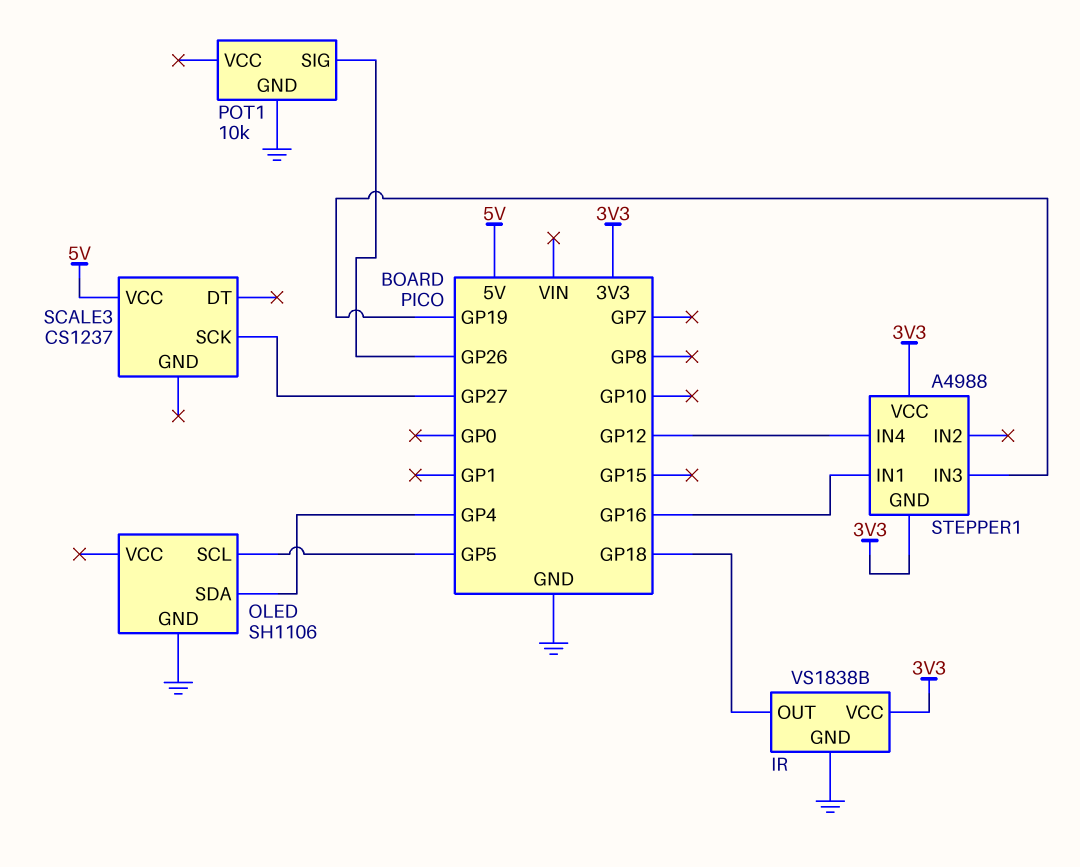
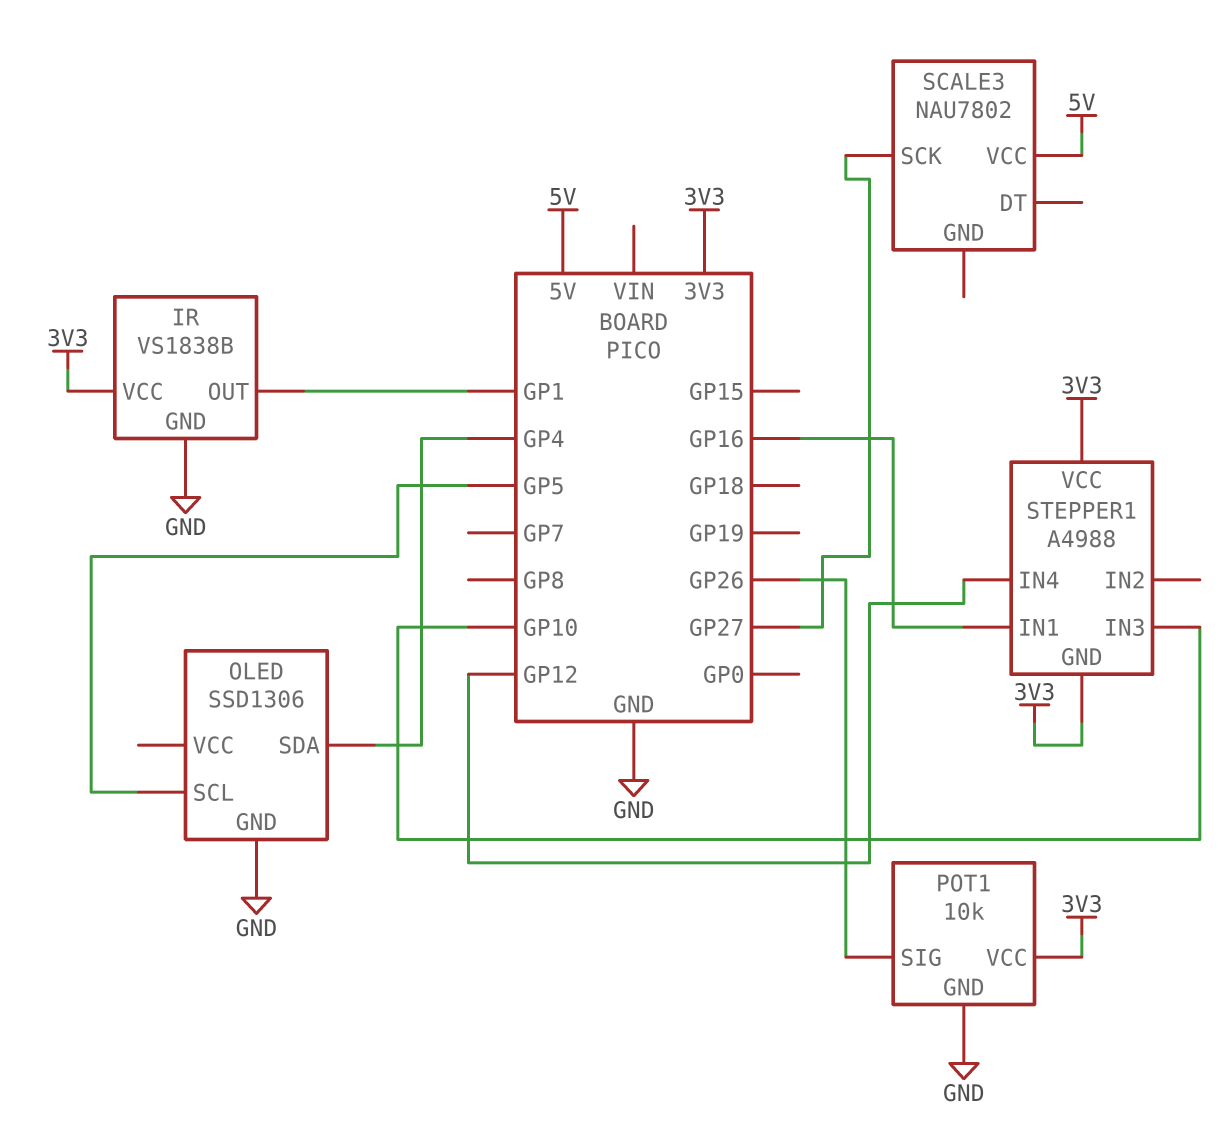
IR pin OUT: GP18 -> GP1
OLED: SH1106 -> SSD1306
POT1 pin VCC: none -> 3V3
SCALE3: CS1237 -> NAU7802
STEPPER1 pin IN3: GP19 -> GP10

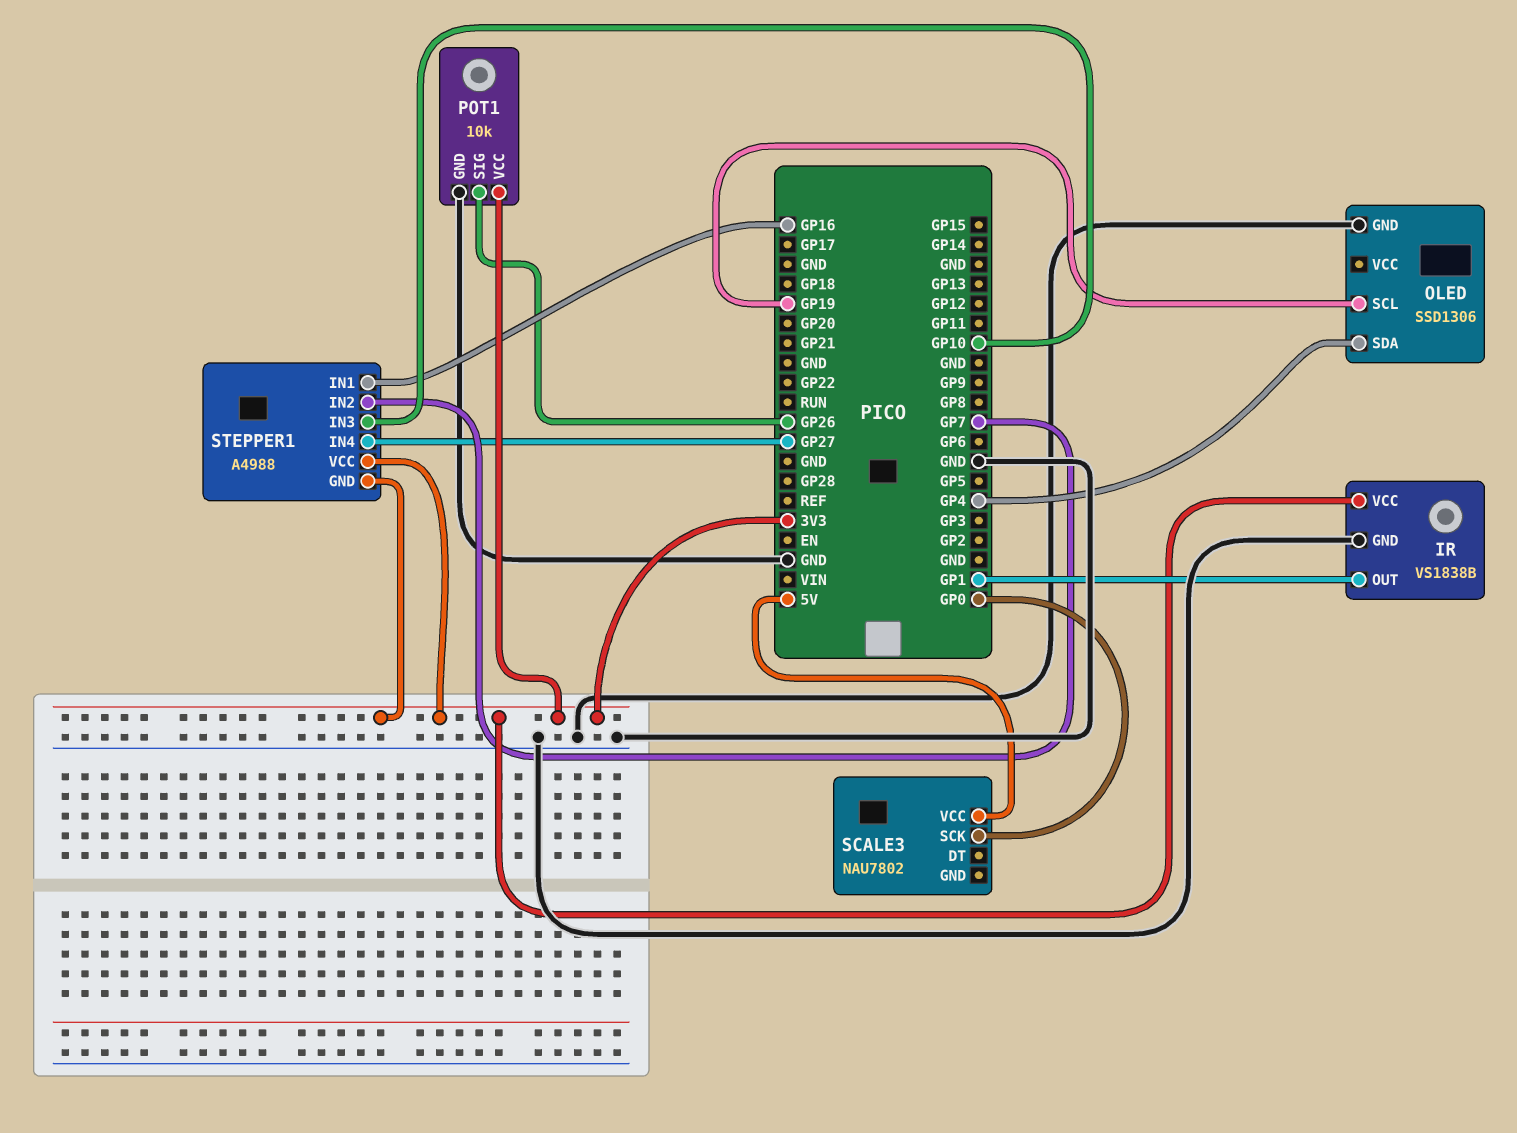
OLED pin SCL: GP5 -> GP19
SCALE3 pin SCK: GP27 -> GP0
STEPPER1 pin IN2: none -> GP7
STEPPER1 pin IN4: GP12 -> GP27

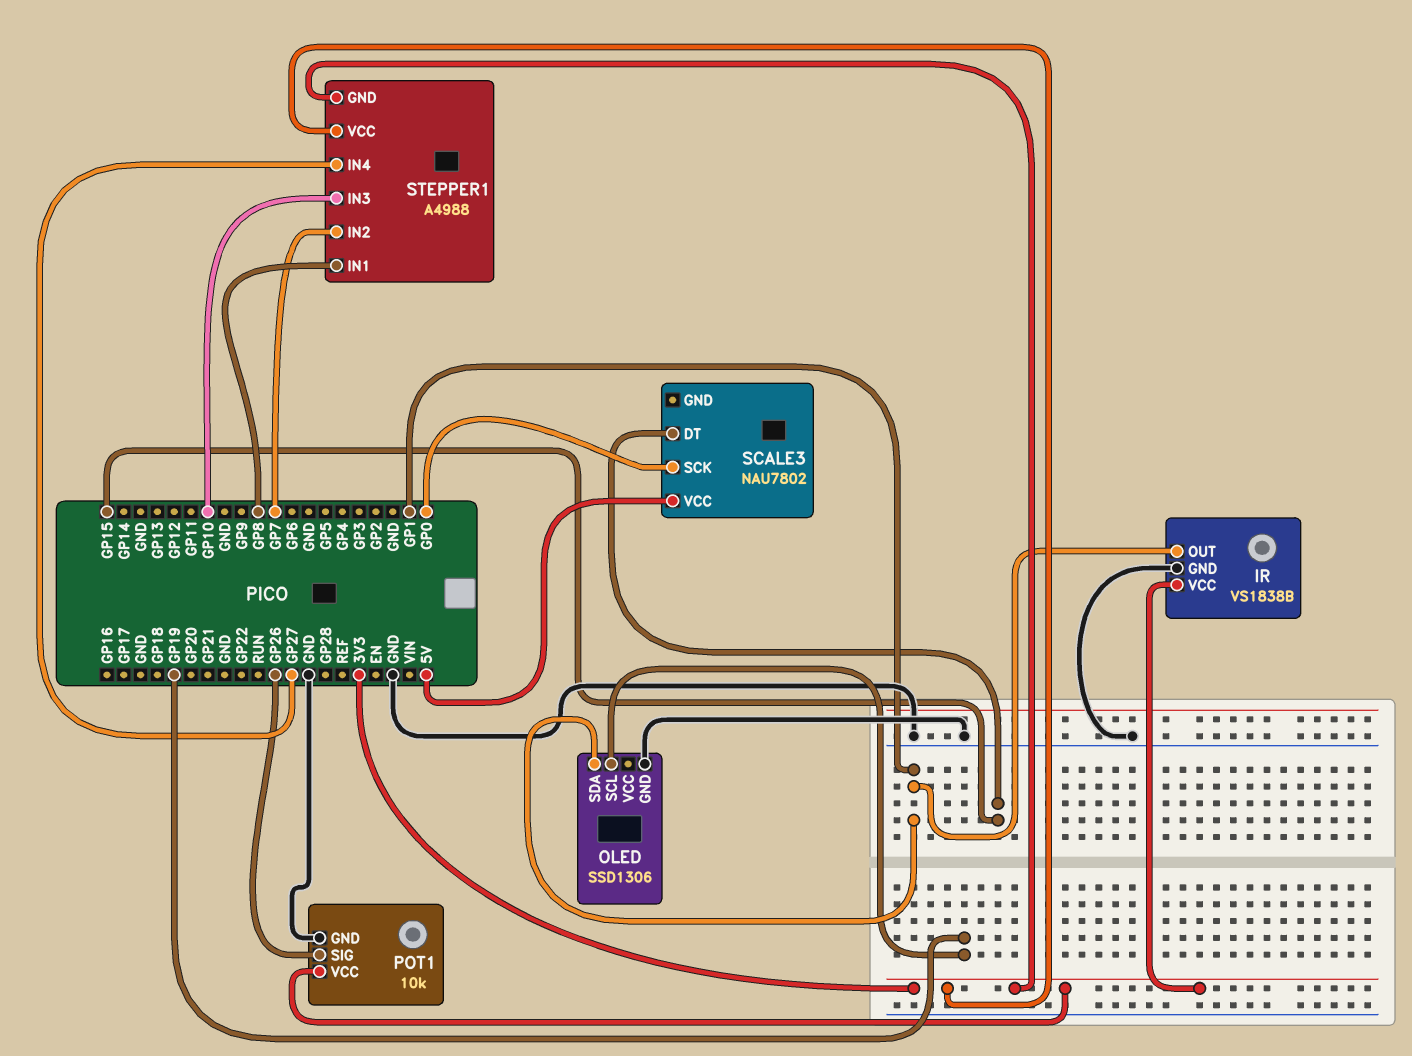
OLED pin SDA: GP4 -> GP1
SCALE3 pin DT: none -> GP15
STEPPER1 pin IN1: GP16 -> GP8

